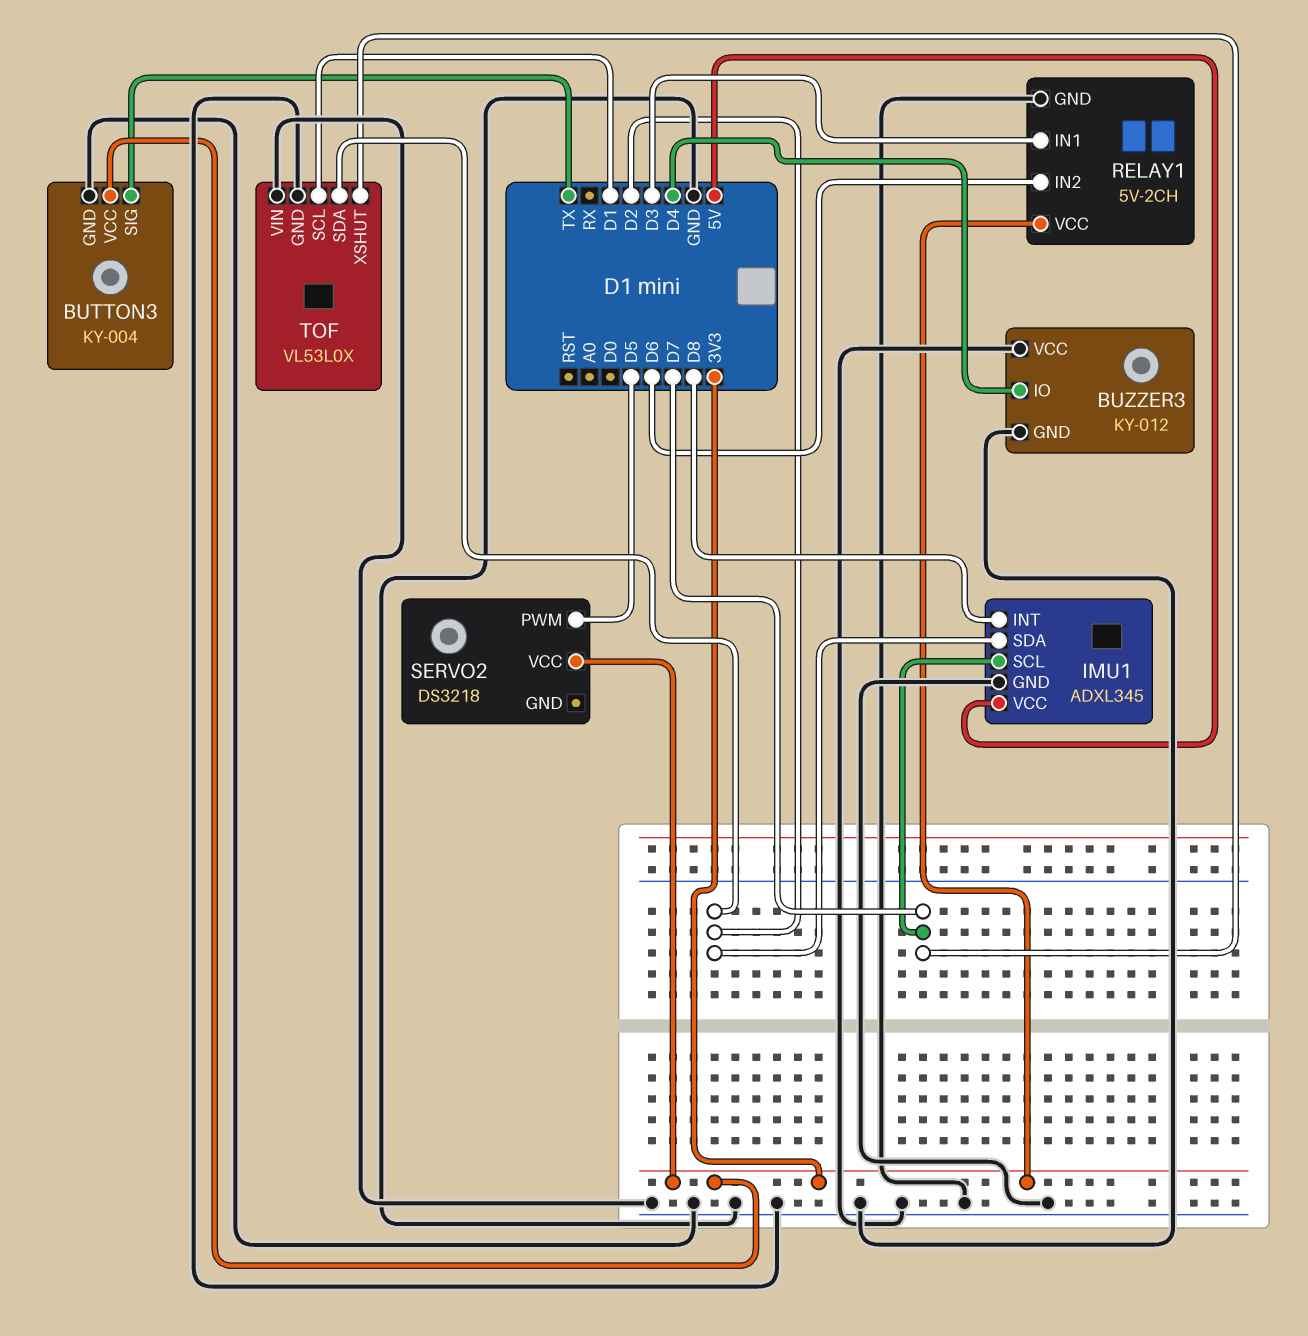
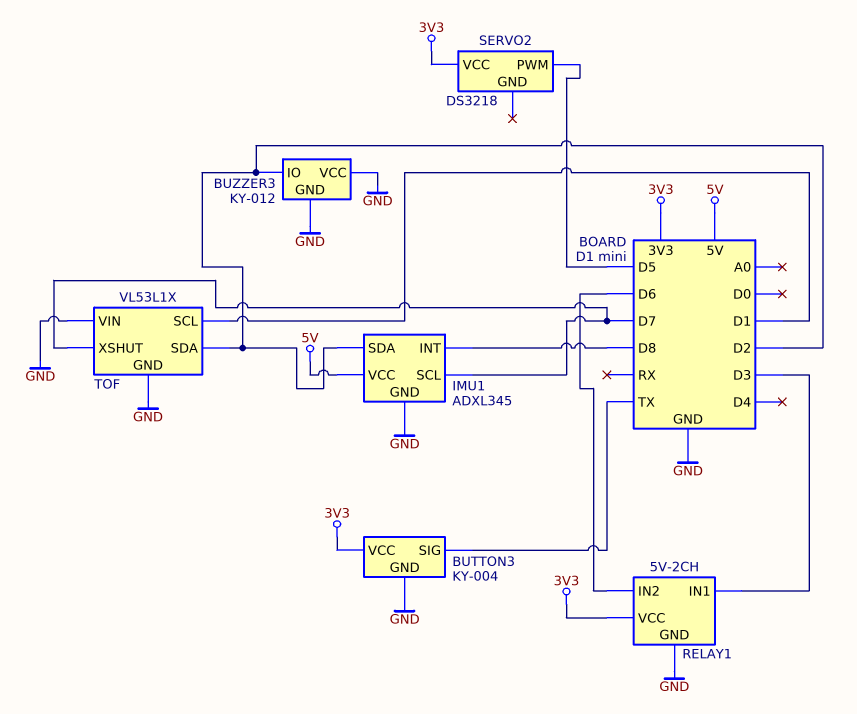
BUZZER3 pin IO: D4 -> D2
TOF: VL53L0X -> VL53L1X

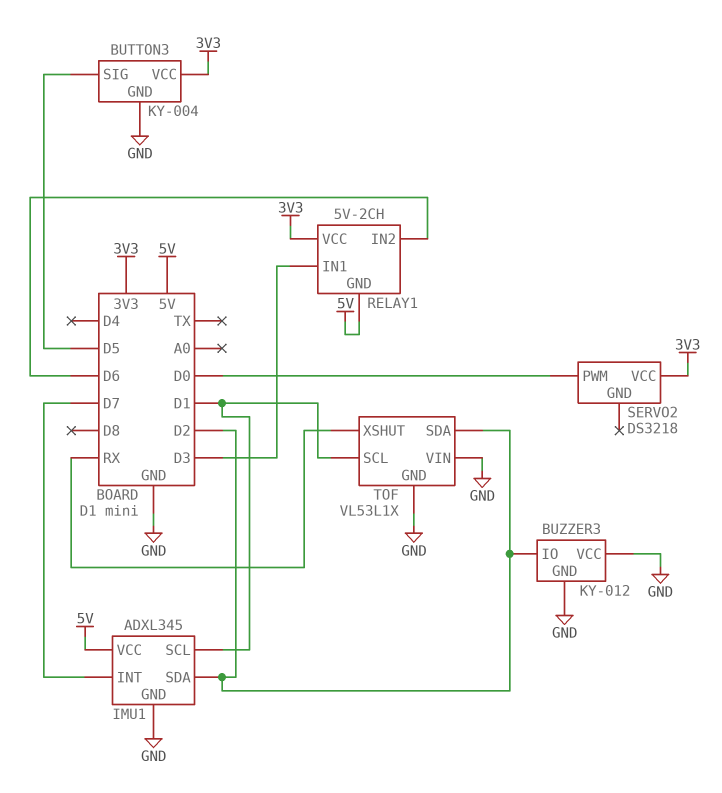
BUTTON3 pin SIG: TX -> D5
IMU1 pin INT: D8 -> D7
IMU1 pin SCL: D7 -> D1
RELAY1 pin GND: GND -> 5V
SERVO2 pin PWM: D5 -> D0
TOF pin XSHUT: D7 -> RX

